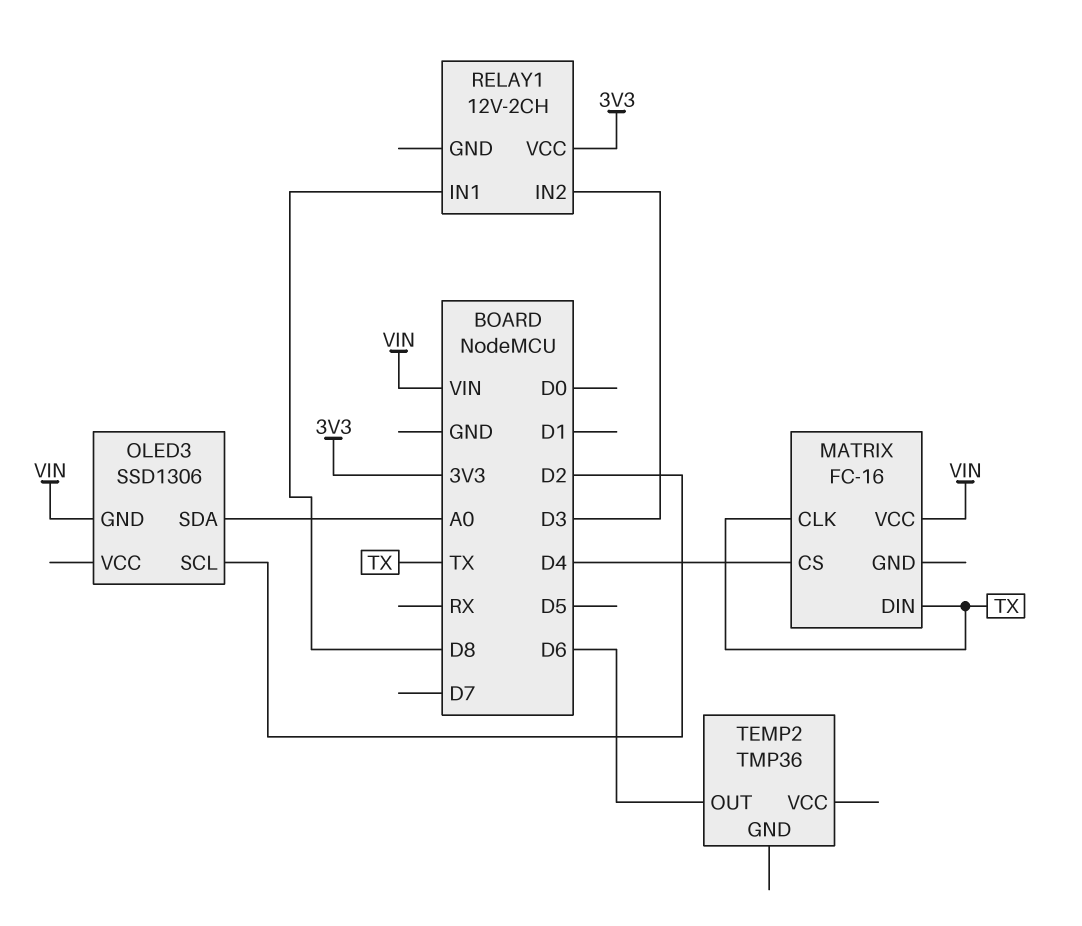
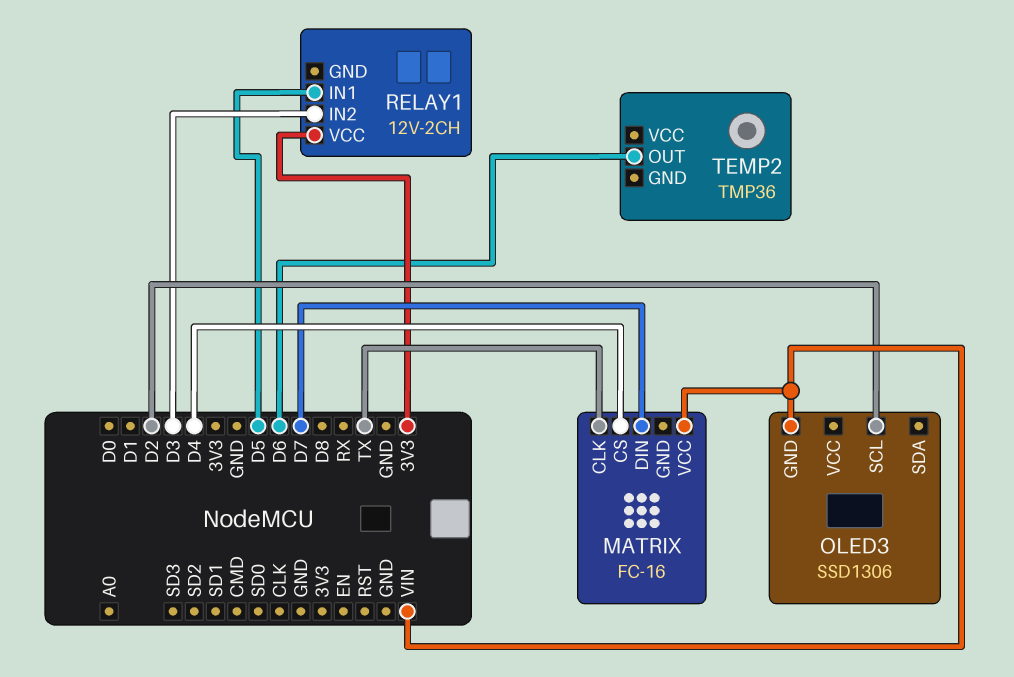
MATRIX pin DIN: TX -> D7
OLED3 pin SDA: A0 -> none
RELAY1 pin IN1: D8 -> D5

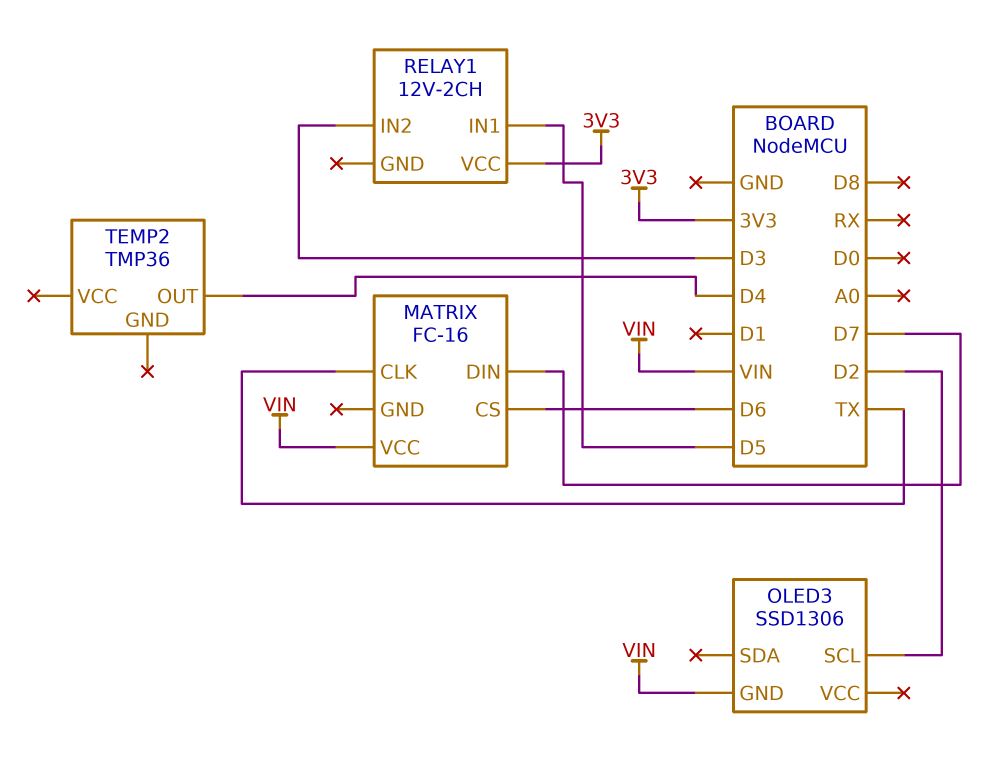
MATRIX pin CS: D4 -> D6
TEMP2 pin OUT: D6 -> D4

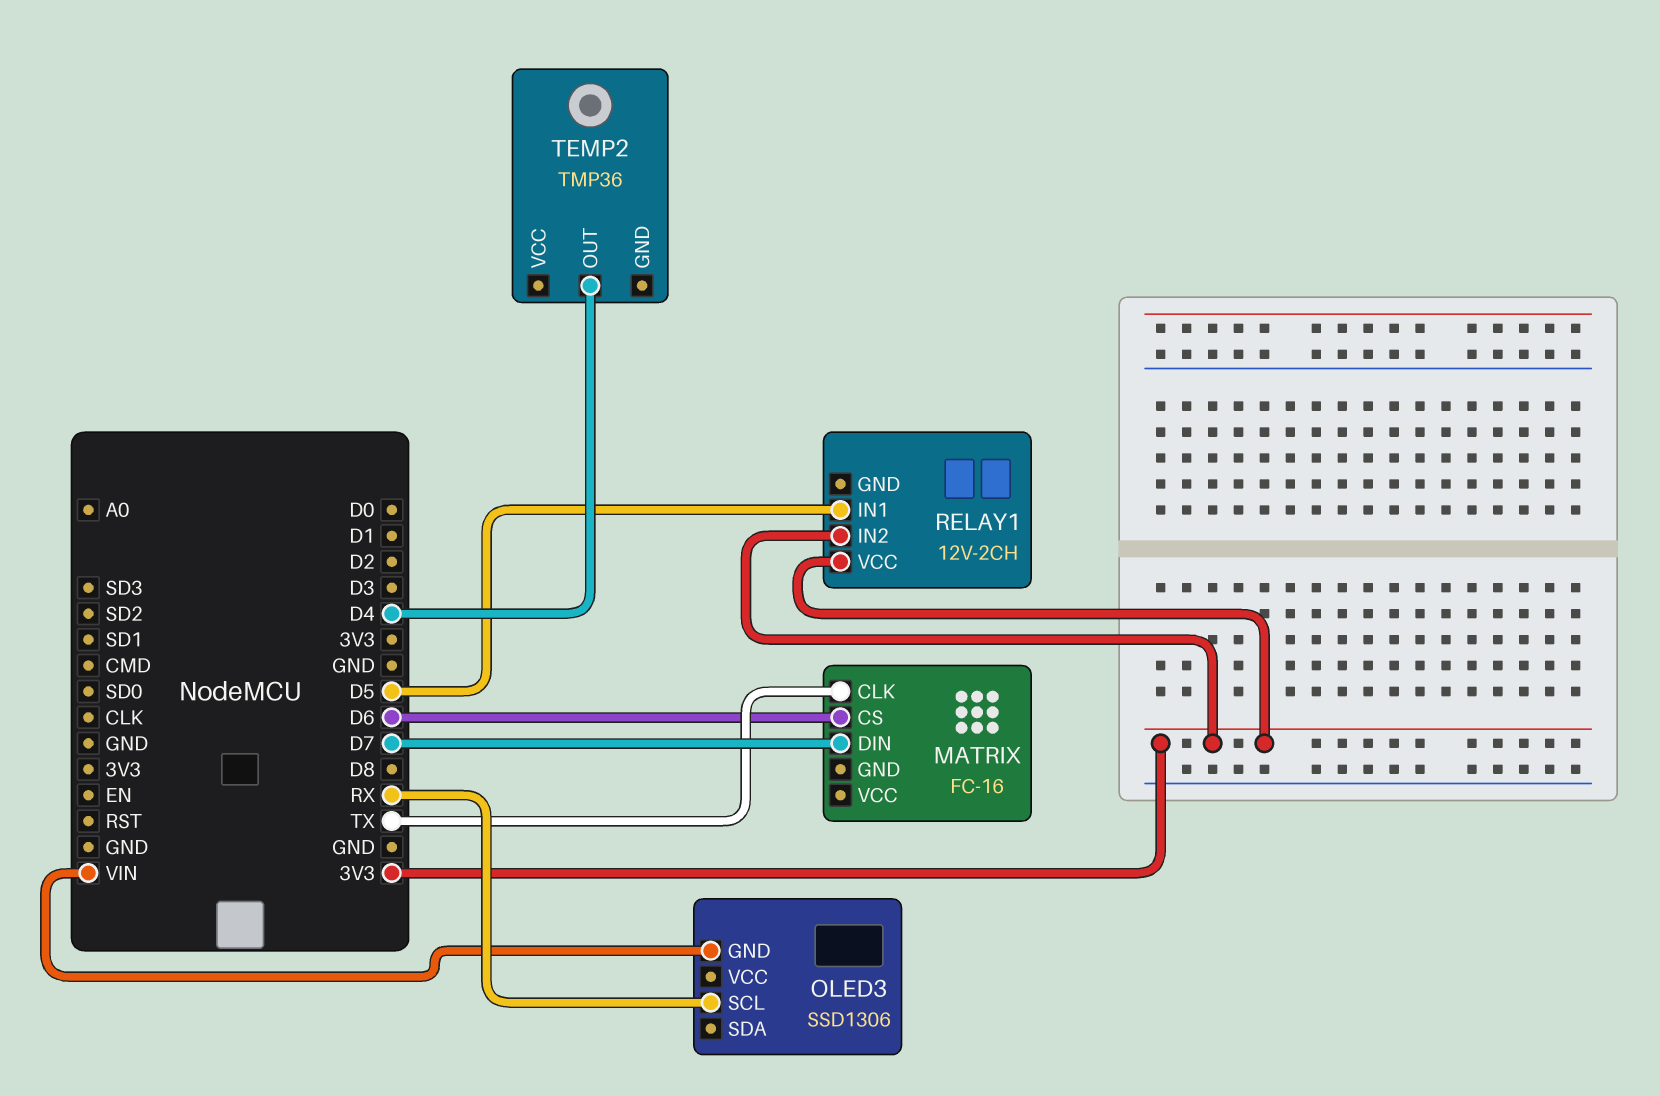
MATRIX pin VCC: VIN -> none
OLED3 pin SCL: D2 -> RX
RELAY1 pin IN2: D3 -> 3V3

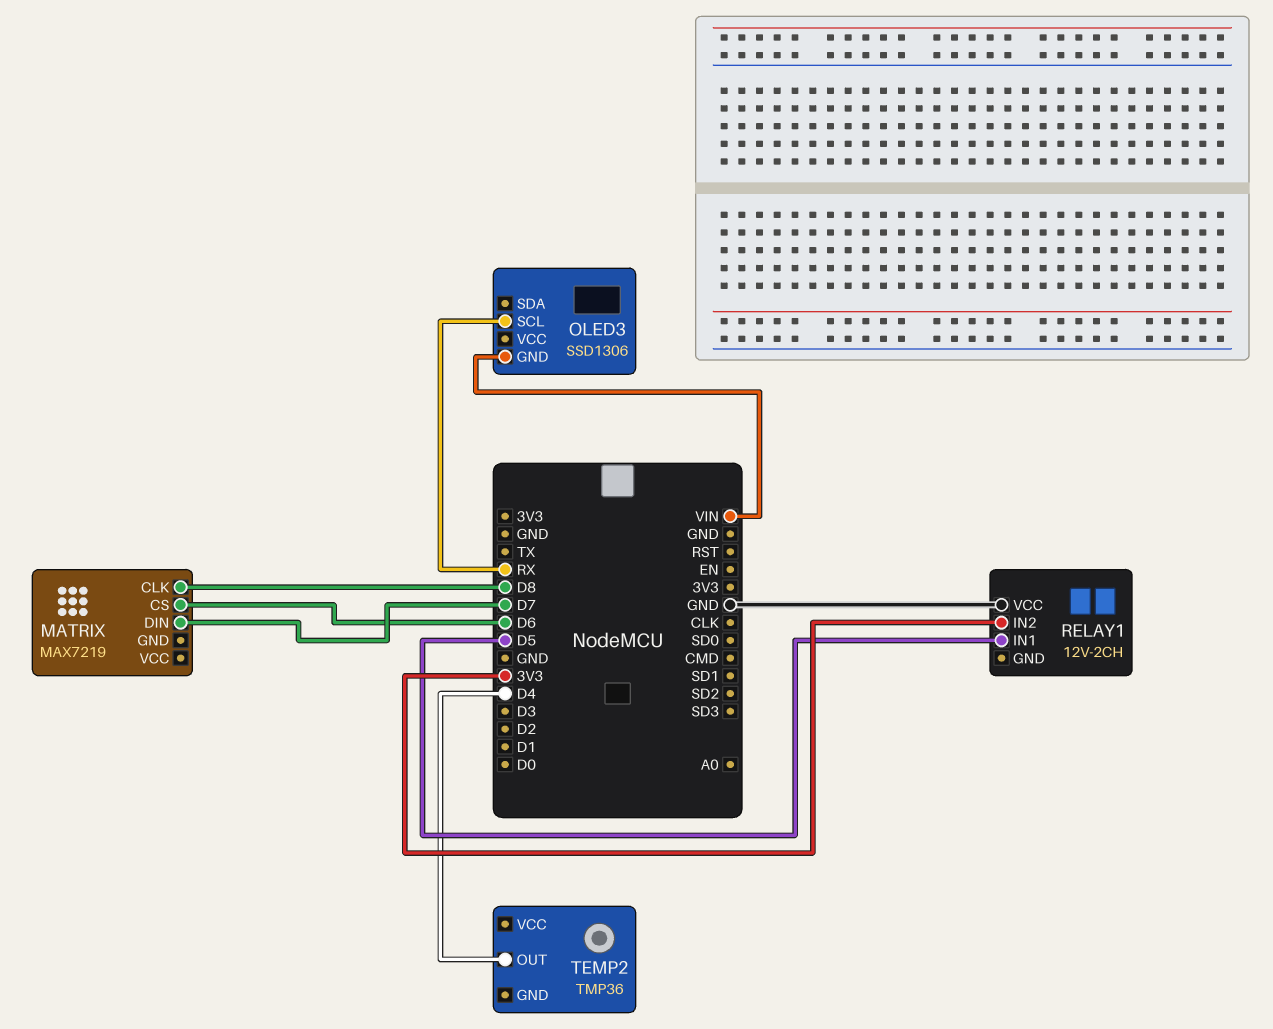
MATRIX: FC-16 -> MAX7219
MATRIX pin CLK: TX -> D8
RELAY1 pin VCC: 3V3 -> GND

